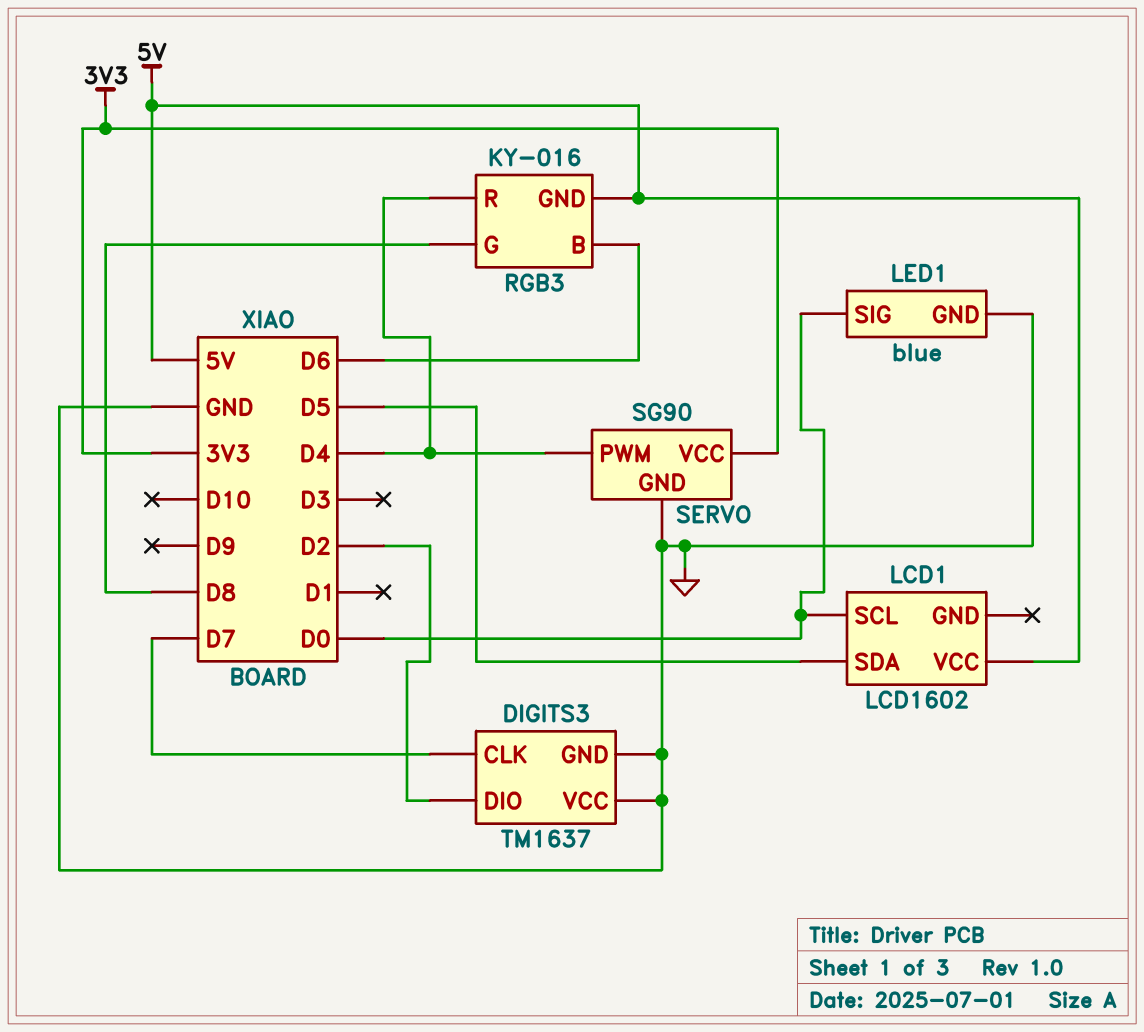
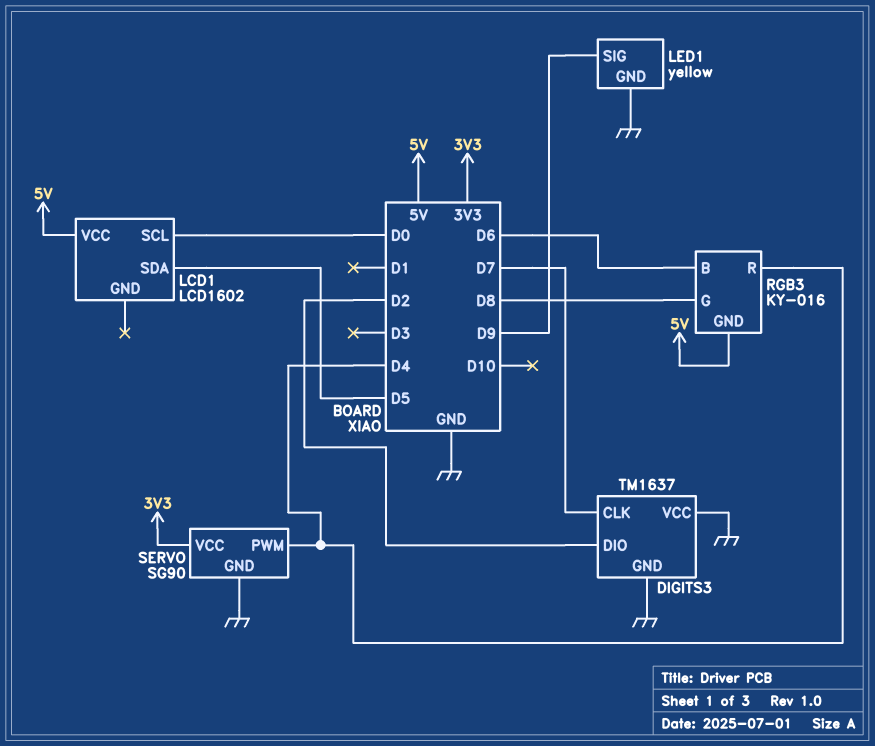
LED1: blue -> yellow
LED1 pin SIG: D0 -> D9

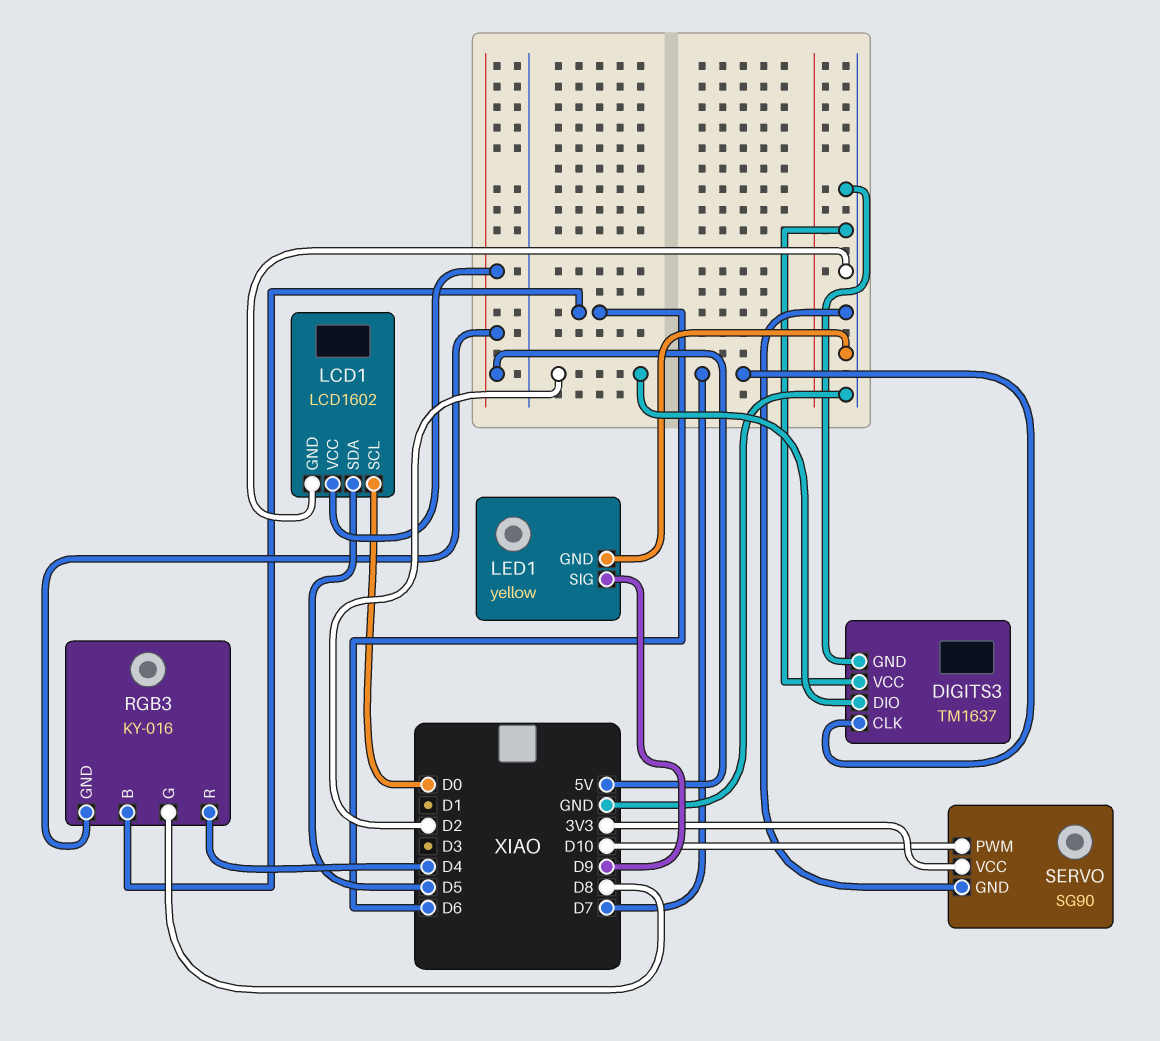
LCD1 pin GND: none -> GND
SERVO pin PWM: D4 -> D10

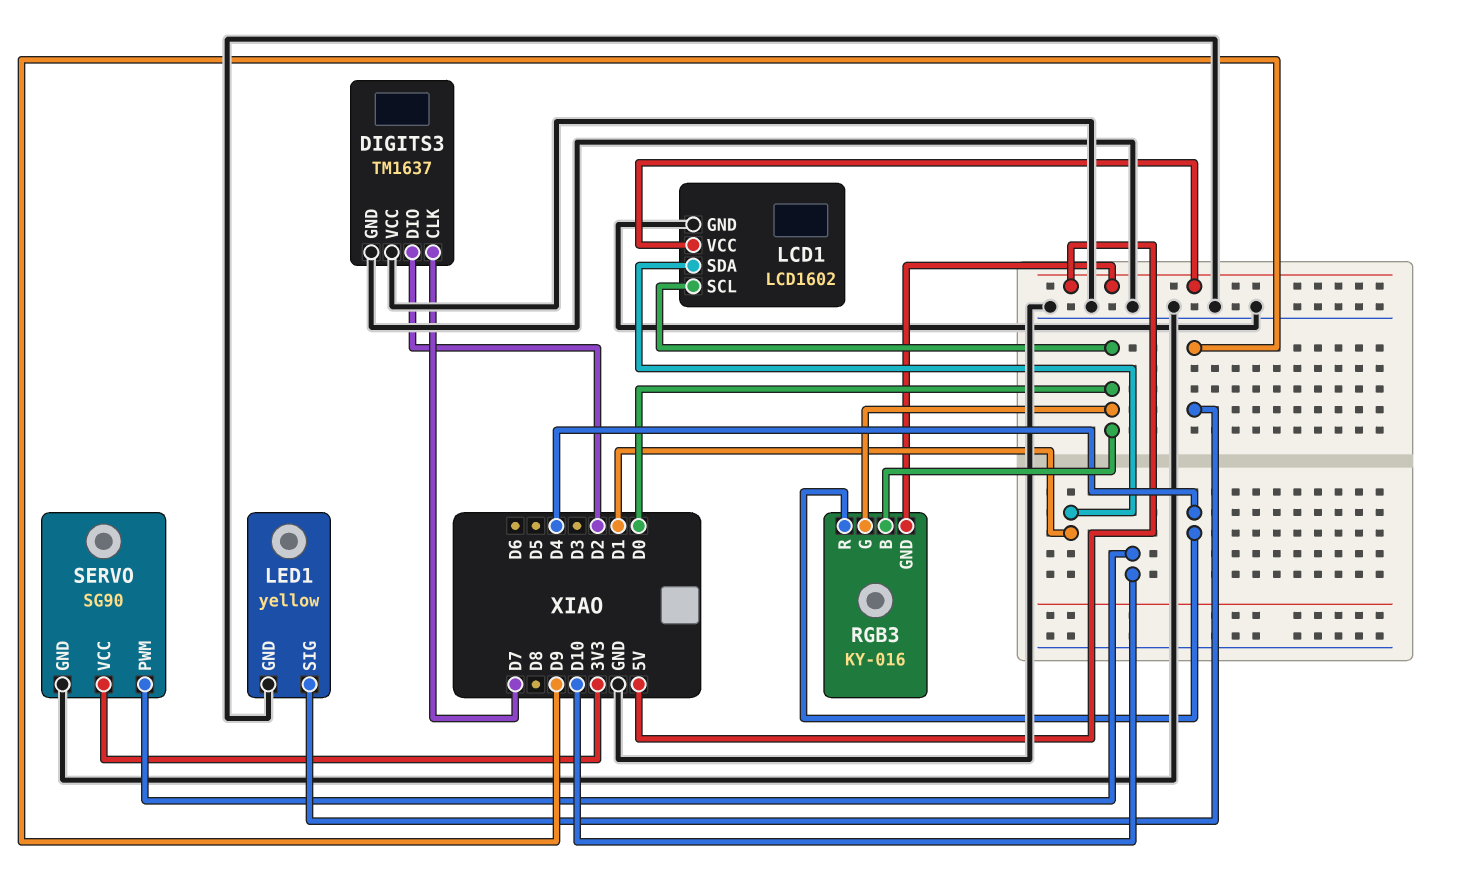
LCD1 pin SDA: D5 -> D1
RGB3 pin B: D6 -> D0
RGB3 pin G: D8 -> D0

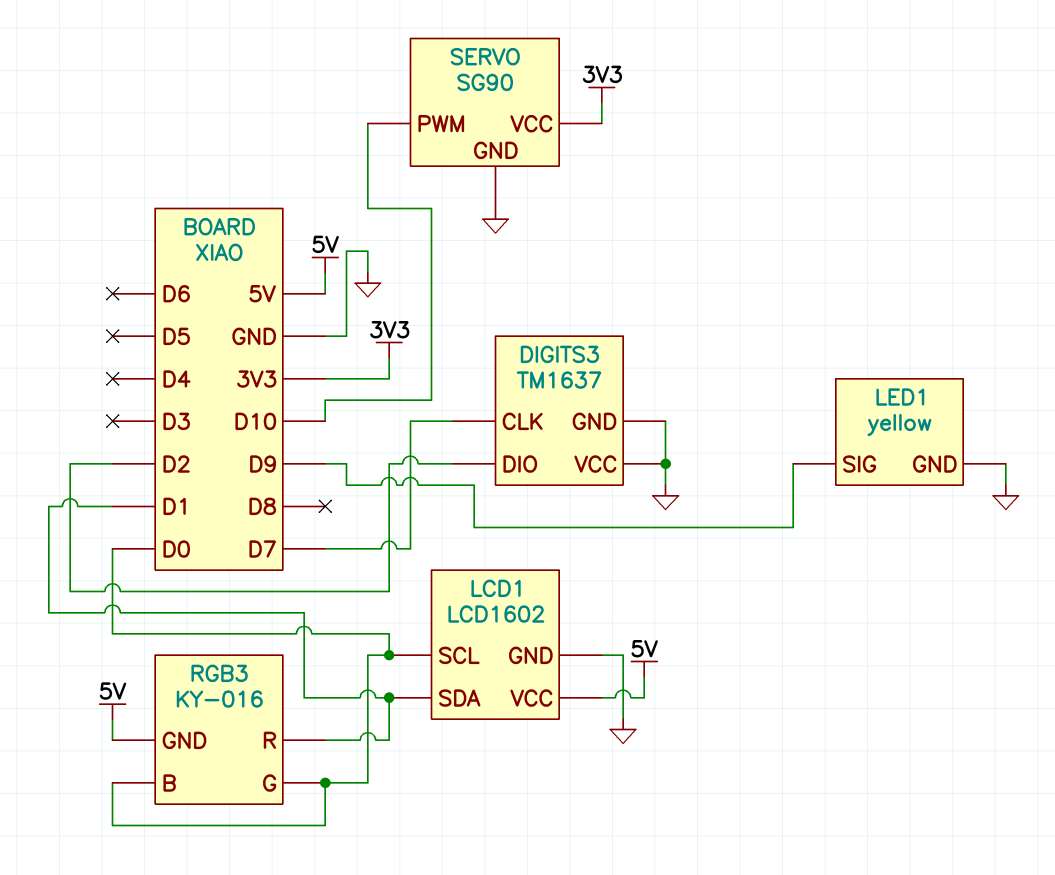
RGB3 pin R: D4 -> D1

